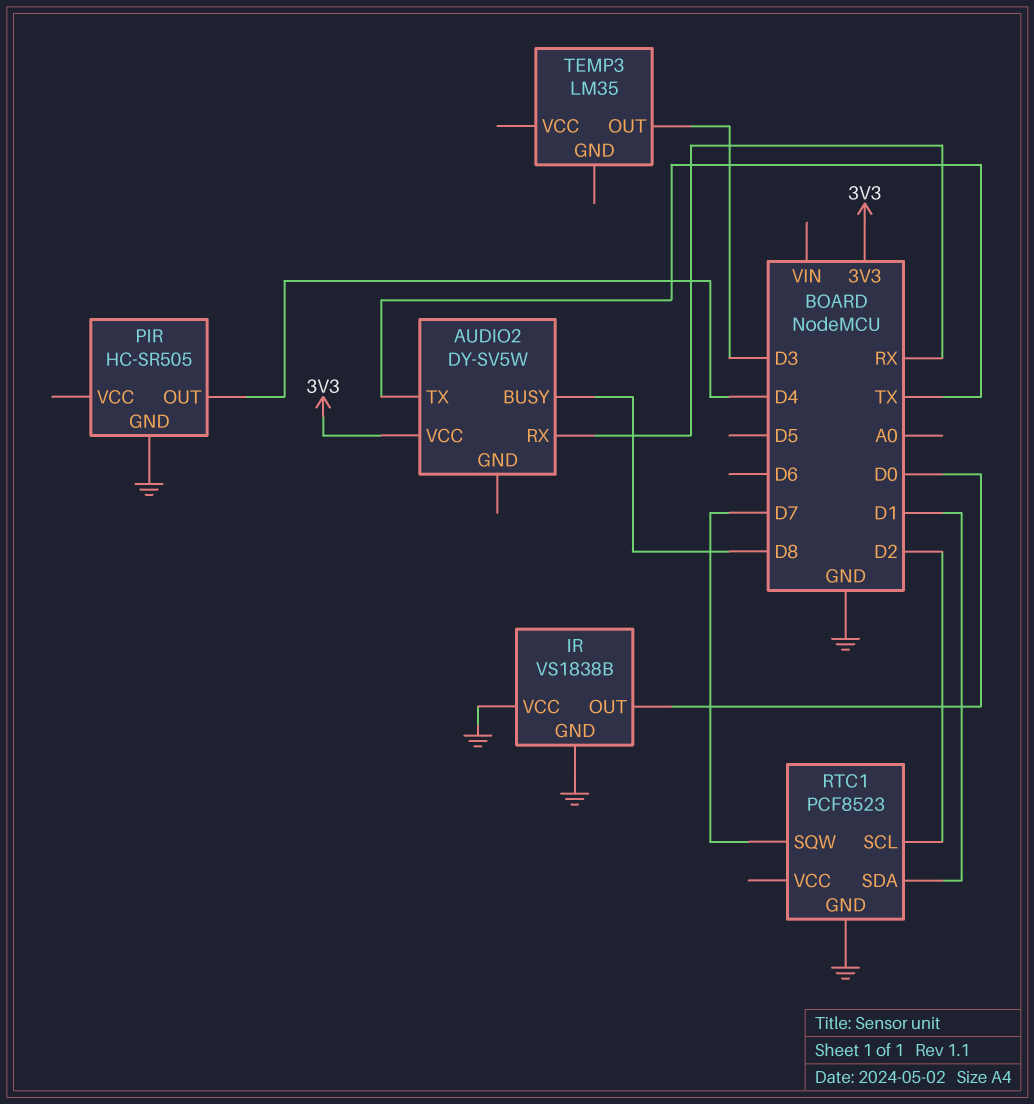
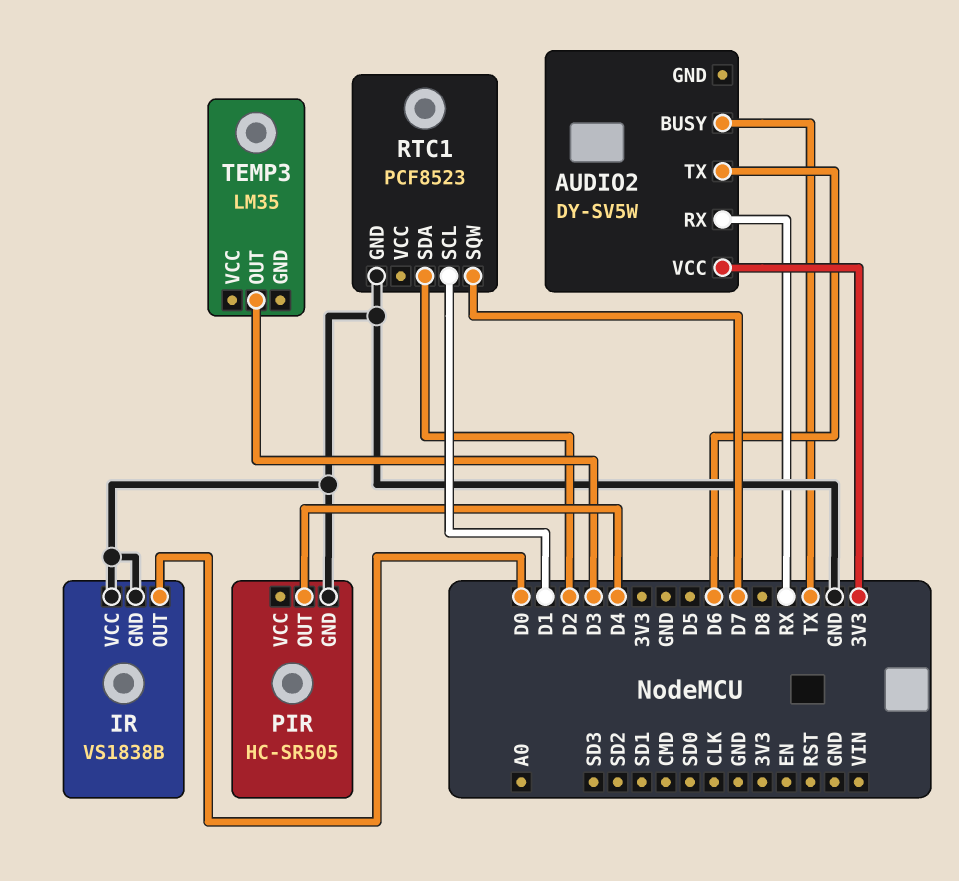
AUDIO2 pin BUSY: D8 -> TX
AUDIO2 pin TX: TX -> D6
RTC1 pin SCL: D2 -> D1
RTC1 pin SDA: D1 -> D2

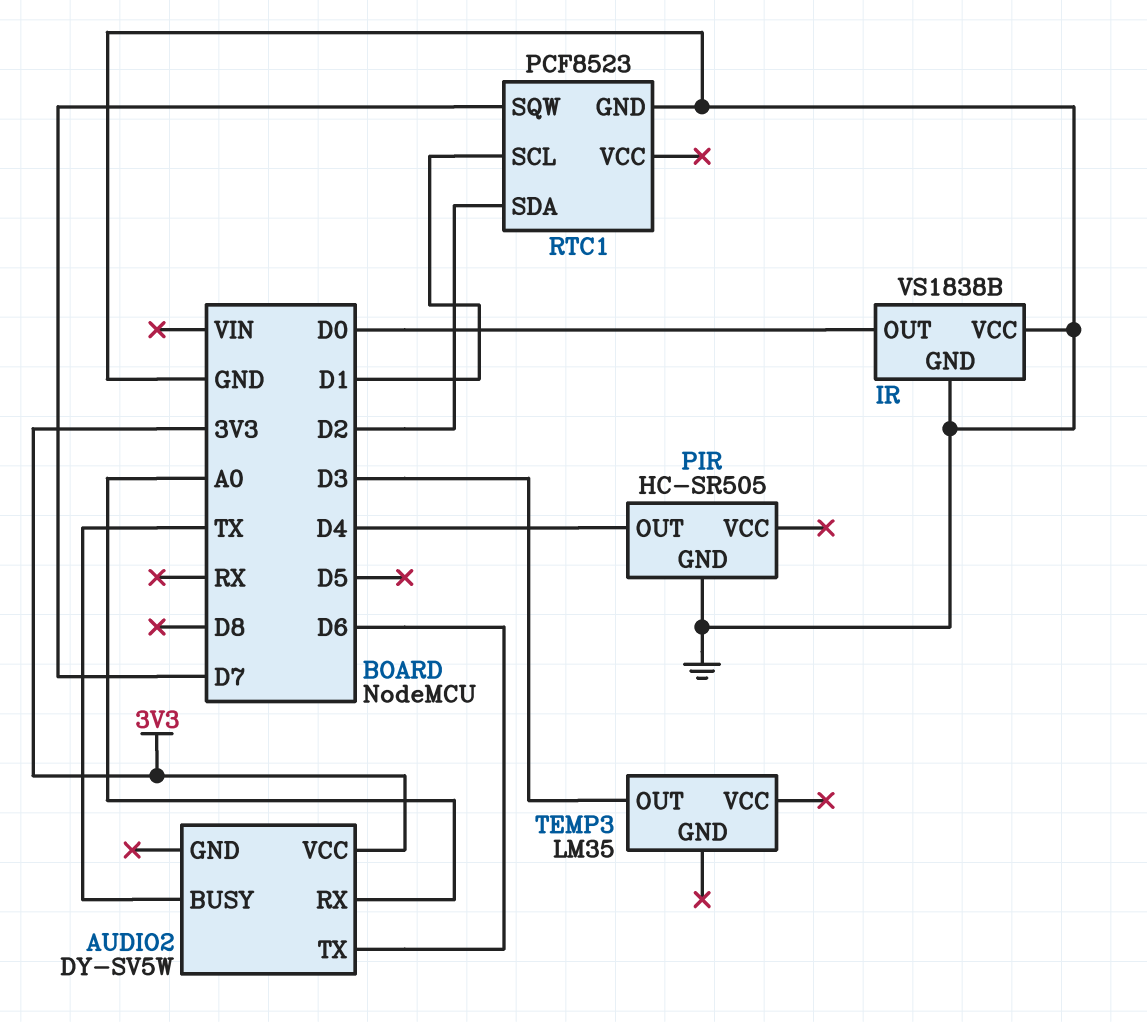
AUDIO2 pin RX: RX -> A0

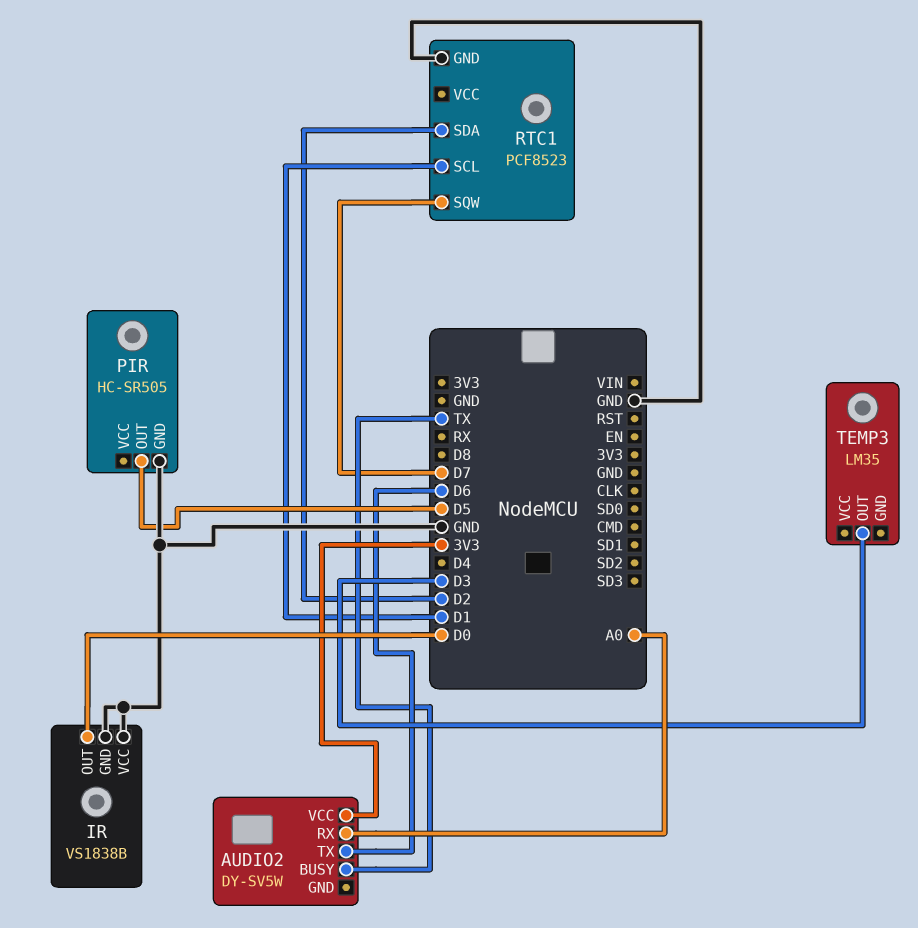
PIR pin OUT: D4 -> D5

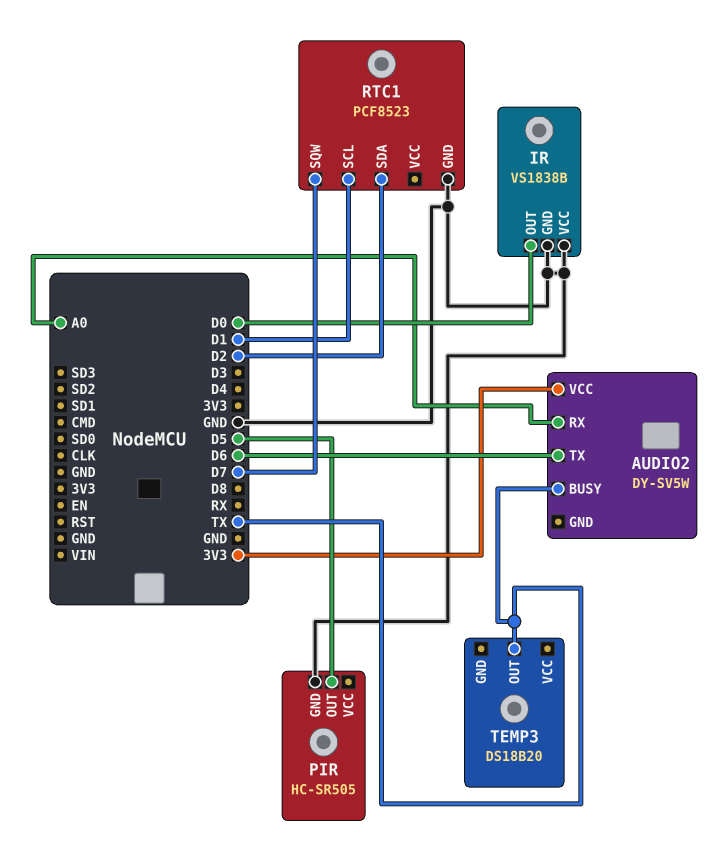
TEMP3: LM35 -> DS18B20
TEMP3 pin OUT: D3 -> TX

